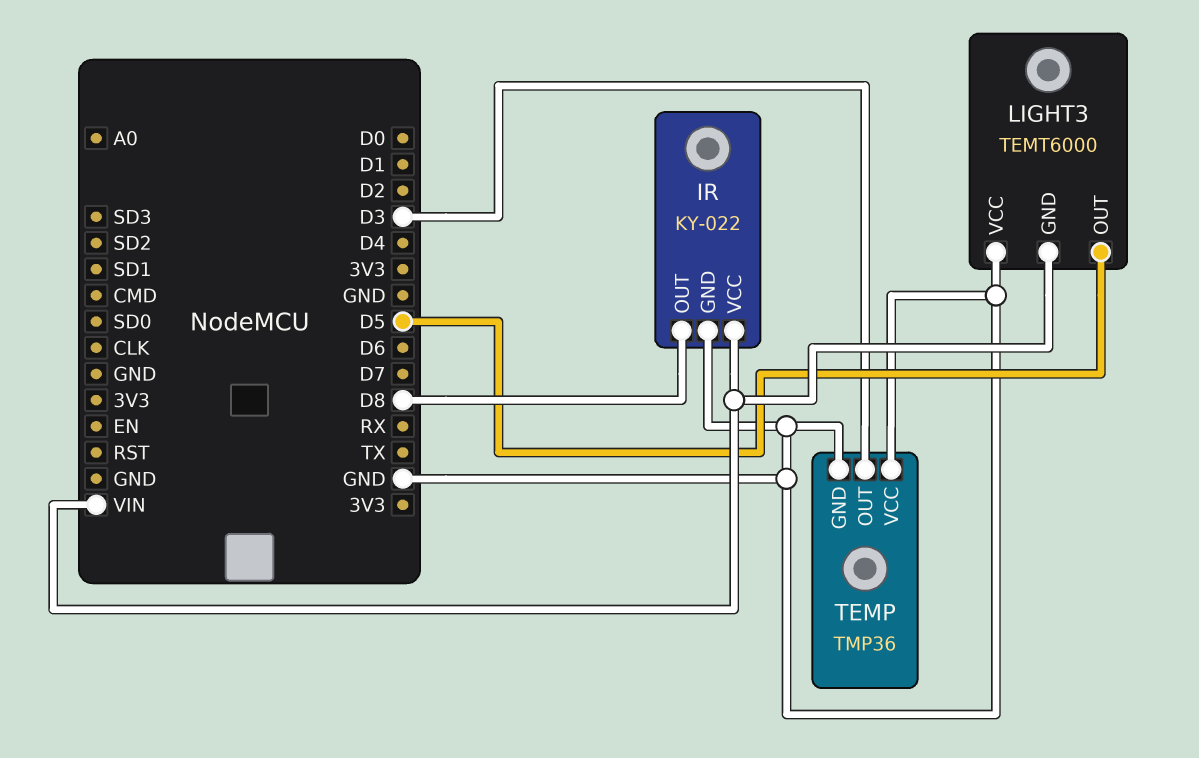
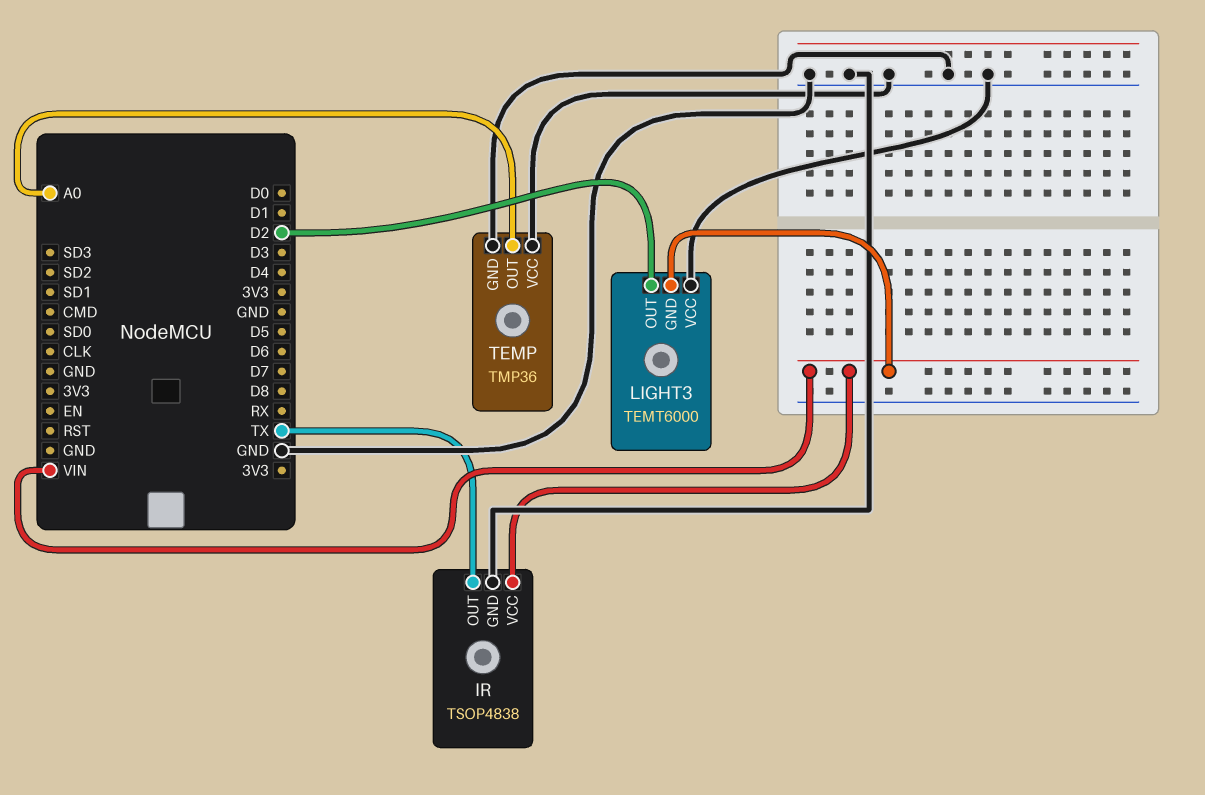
IR: KY-022 -> TSOP4838
IR pin OUT: D8 -> TX
LIGHT3 pin OUT: D5 -> D2
TEMP pin OUT: D3 -> A0

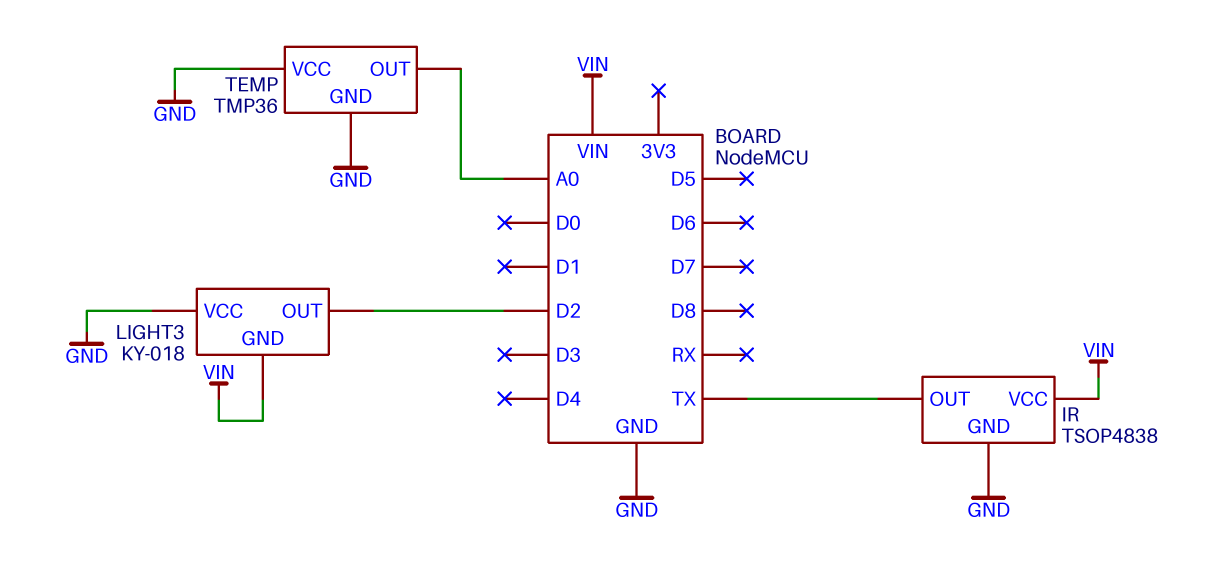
LIGHT3: TEMT6000 -> KY-018

